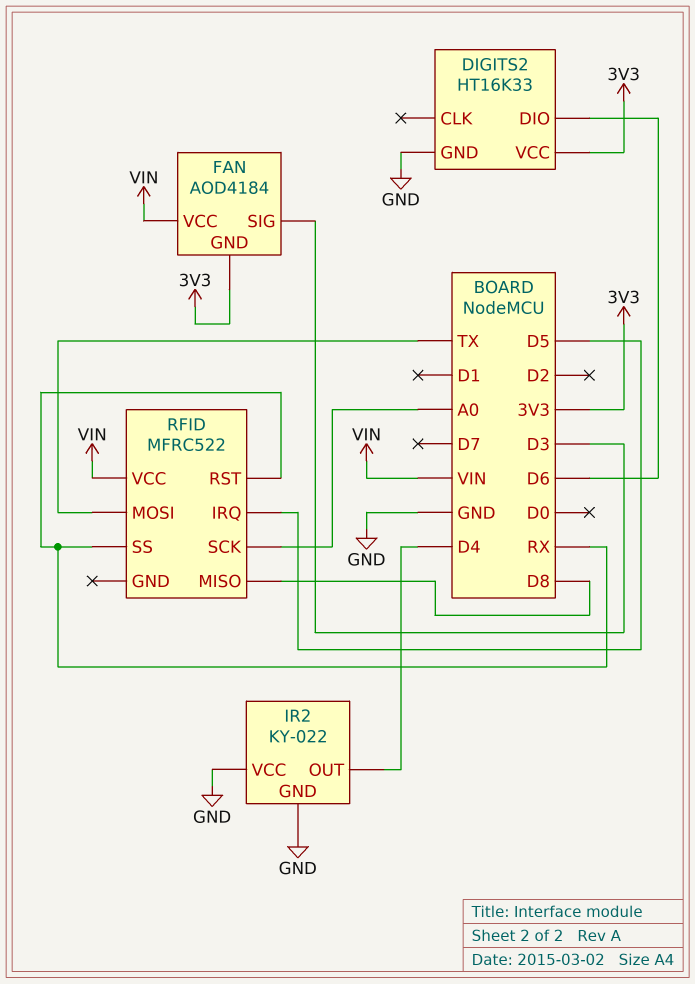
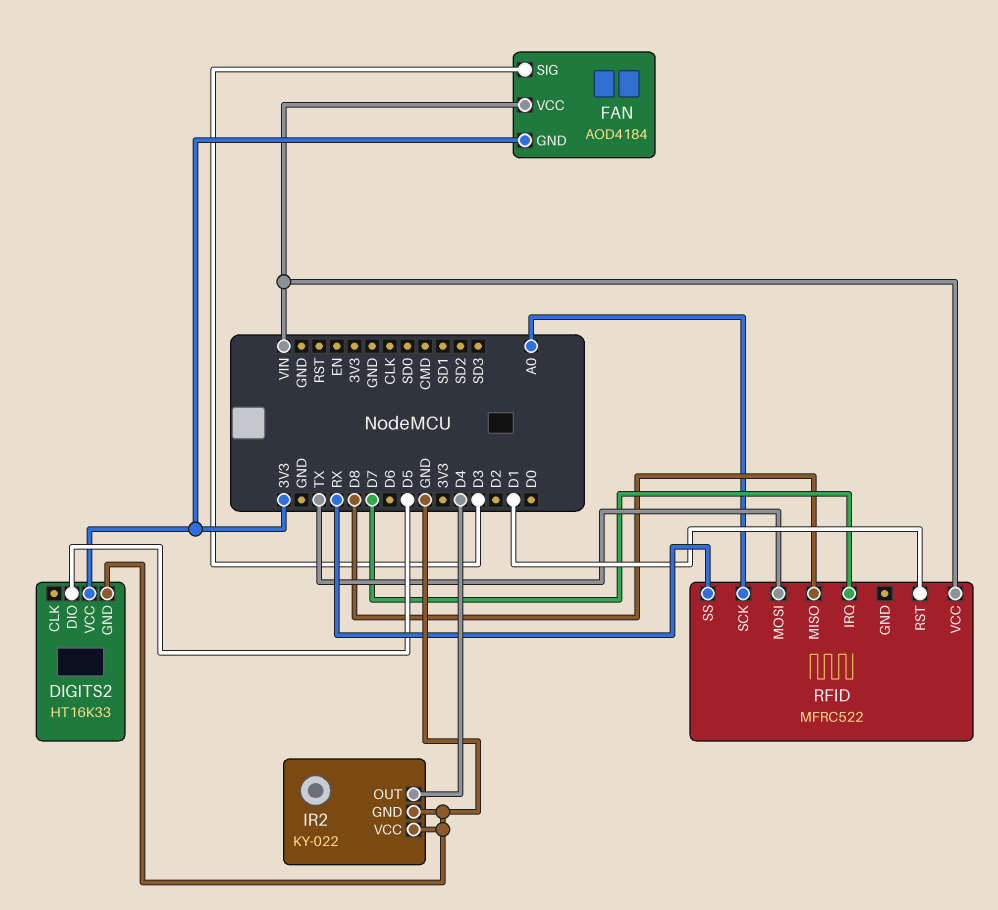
DIGITS2 pin DIO: D6 -> D5
RFID pin IRQ: D5 -> D7
RFID pin RST: RX -> D1

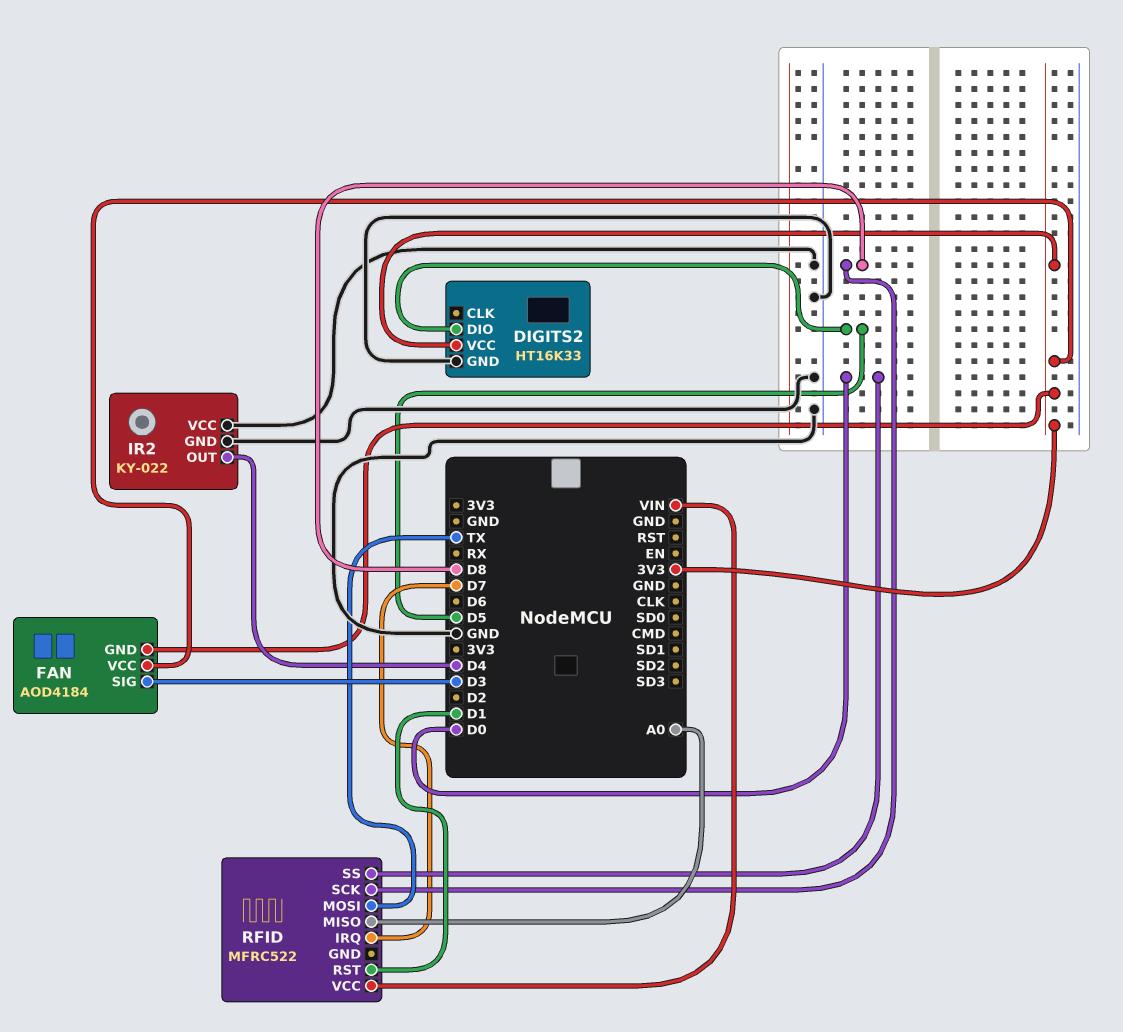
FAN pin VCC: VIN -> 3V3
RFID pin MISO: D8 -> A0
RFID pin SCK: A0 -> D8
RFID pin SS: RX -> D0

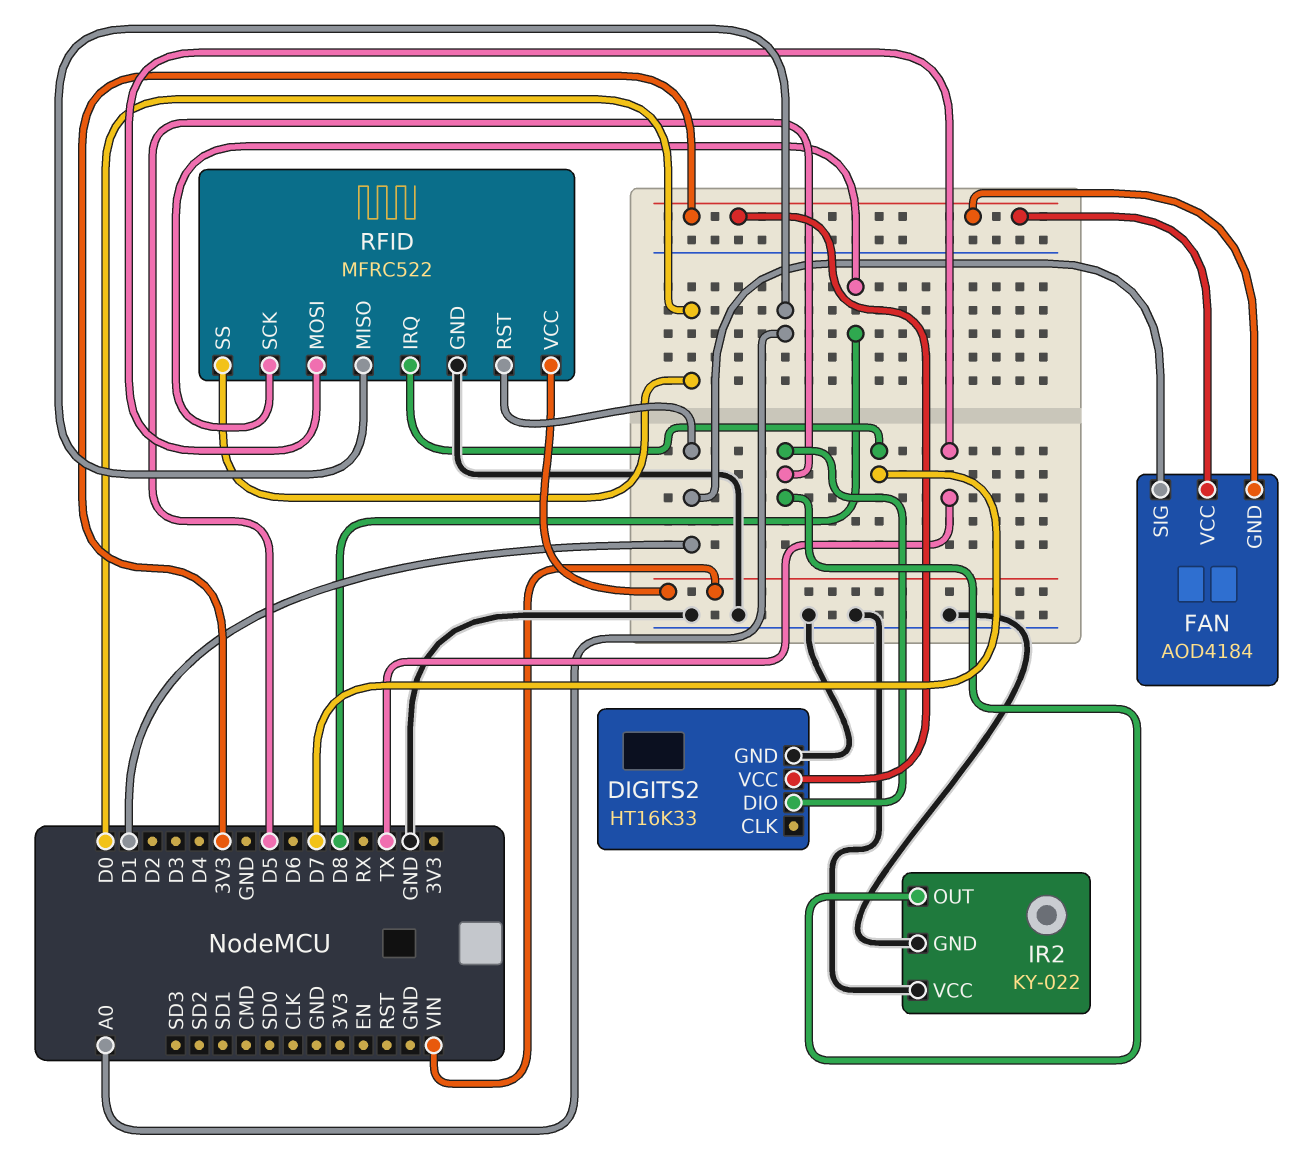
FAN pin SIG: D3 -> D1
IR2 pin OUT: D4 -> D5
RFID pin GND: none -> GND

